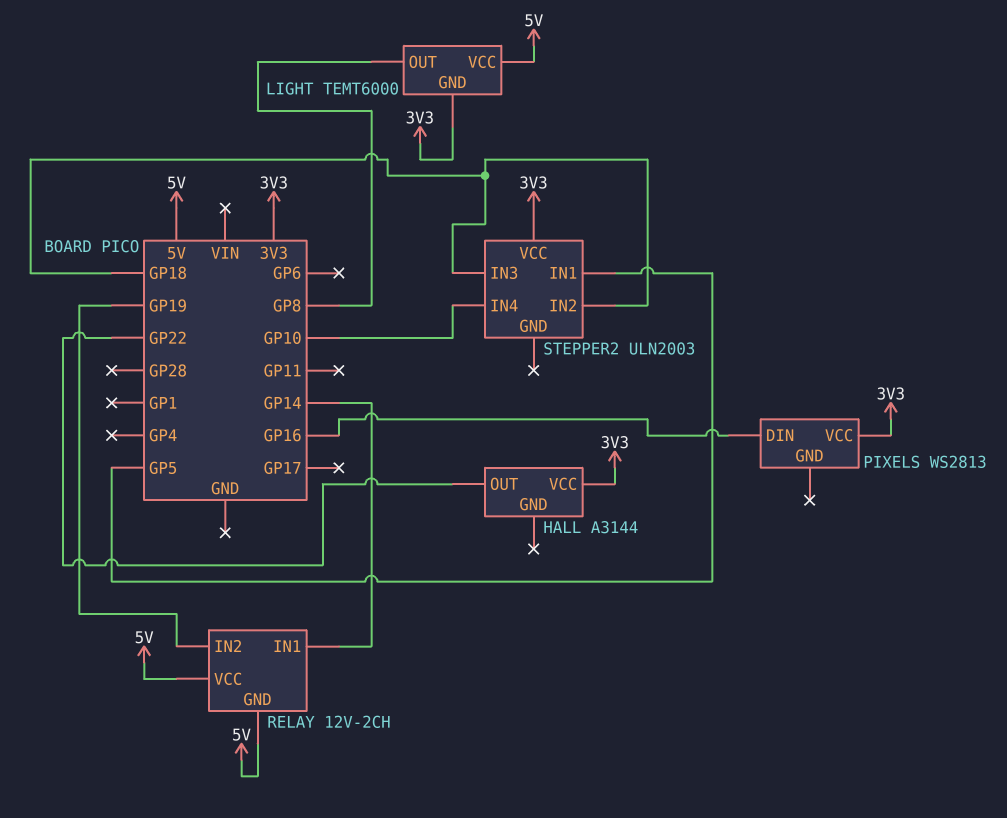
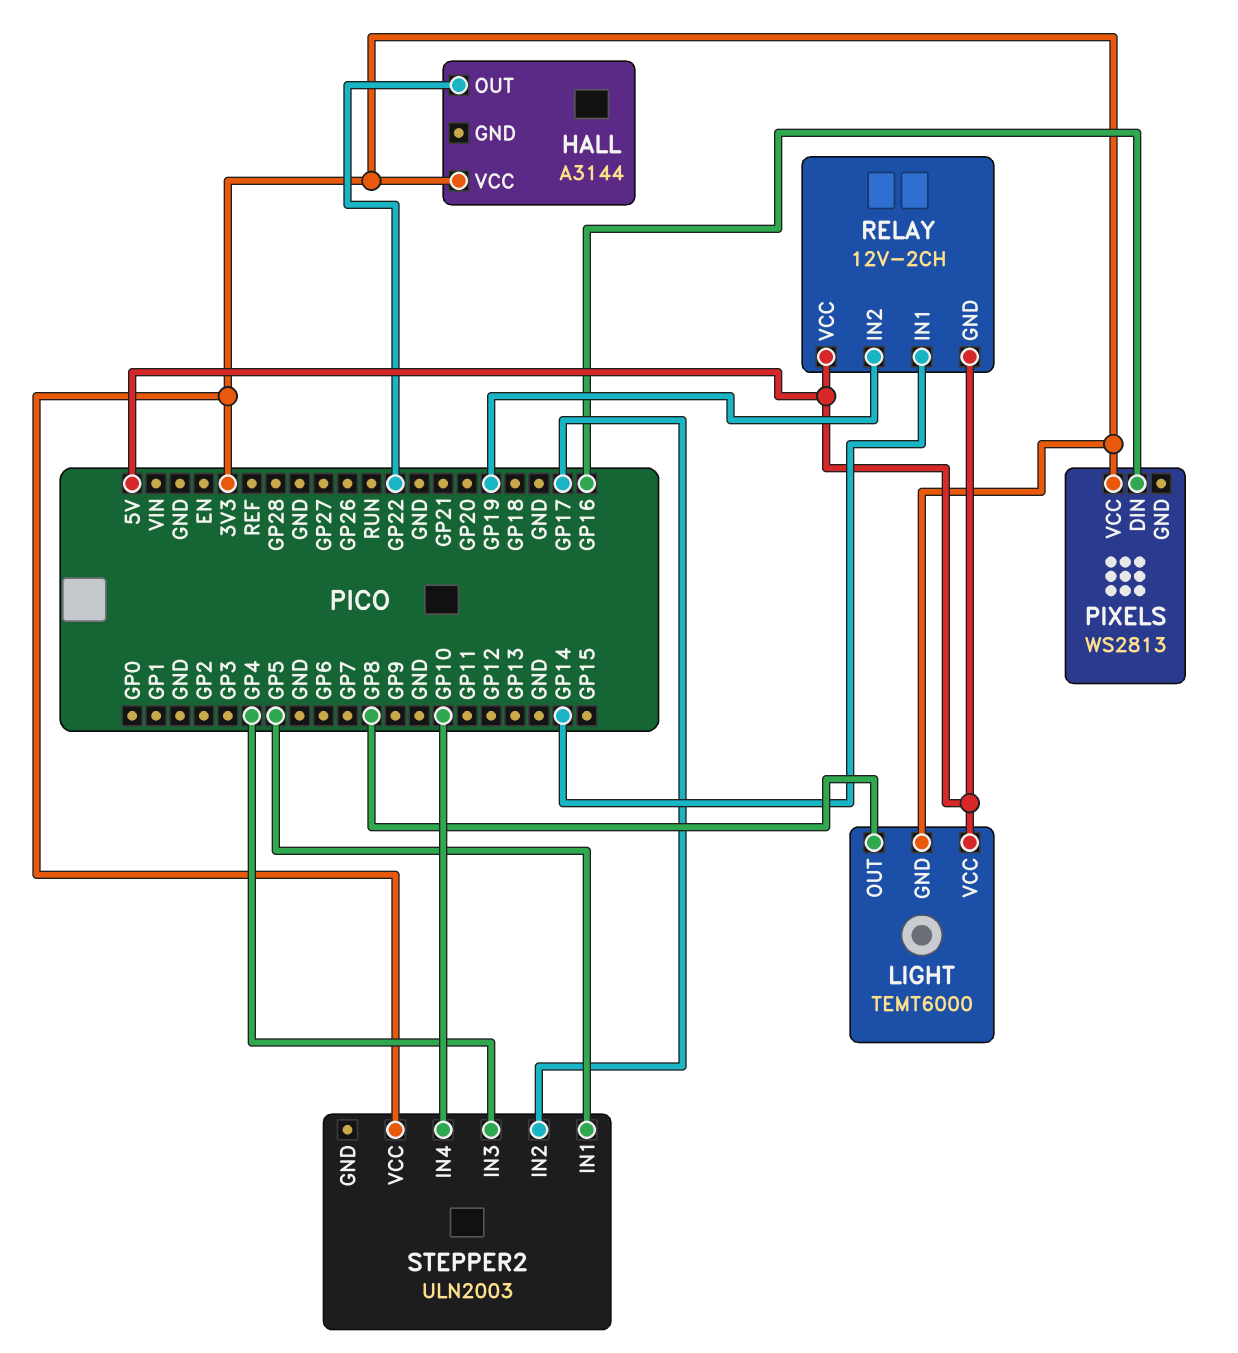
STEPPER2 pin IN2: GP18 -> GP17
STEPPER2 pin IN3: GP18 -> GP4

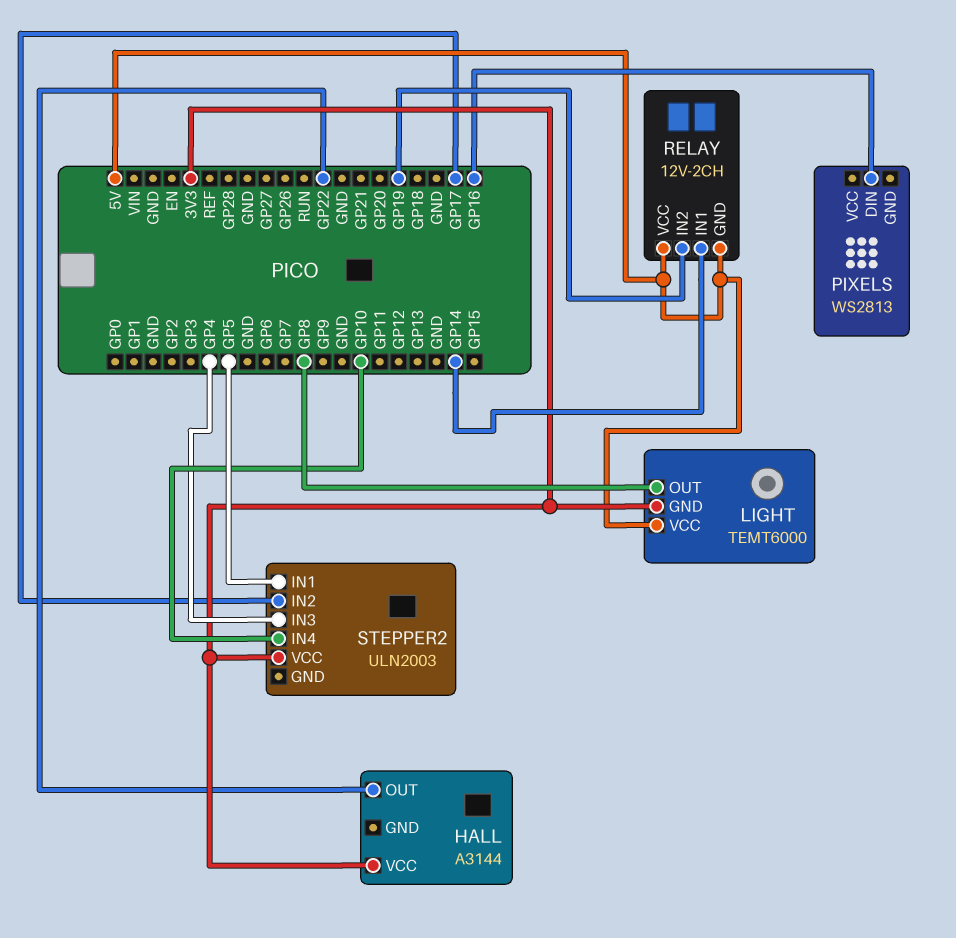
PIXELS pin VCC: 3V3 -> none

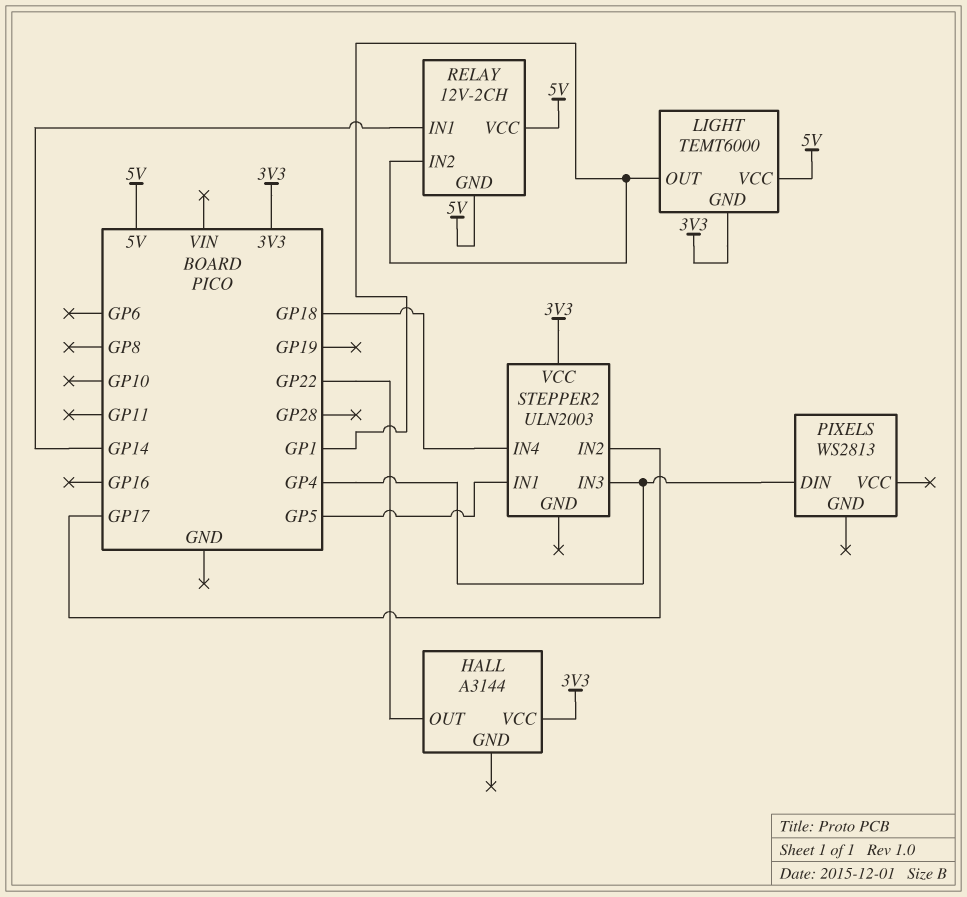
LIGHT pin OUT: GP8 -> GP1
PIXELS pin DIN: GP16 -> GP4
RELAY pin IN2: GP19 -> GP1
STEPPER2 pin IN4: GP10 -> GP18

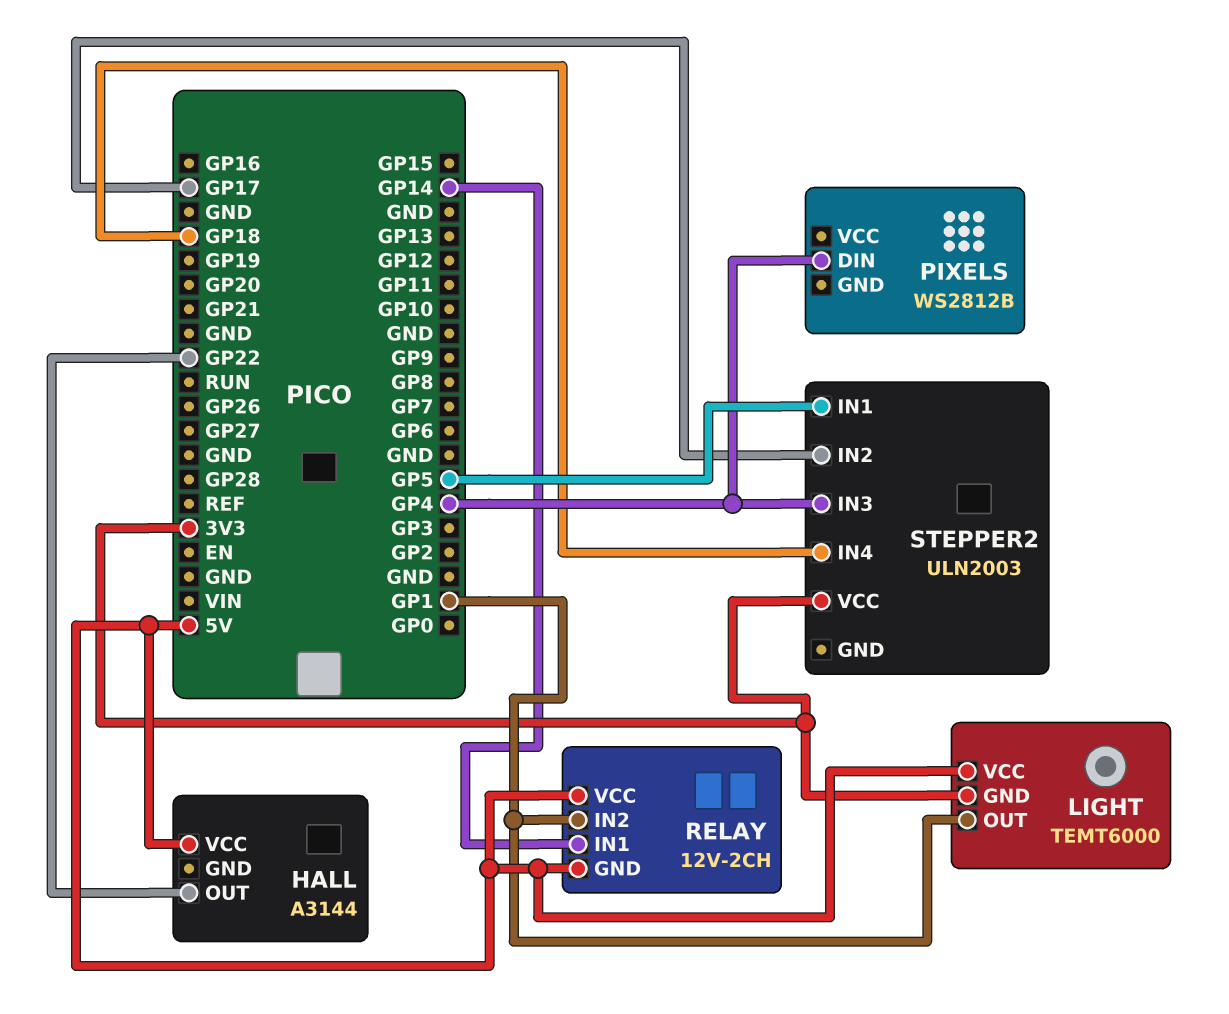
HALL pin VCC: 3V3 -> 5V
PIXELS: WS2813 -> WS2812B

